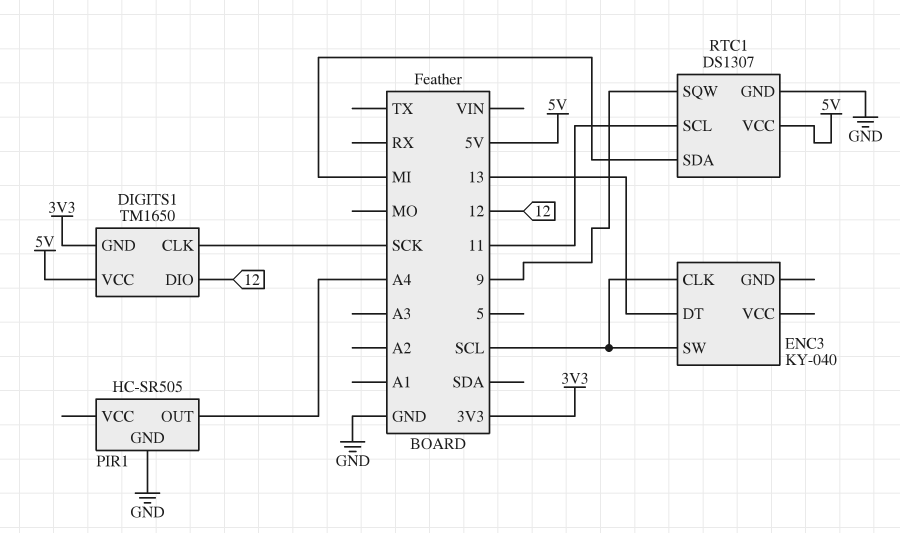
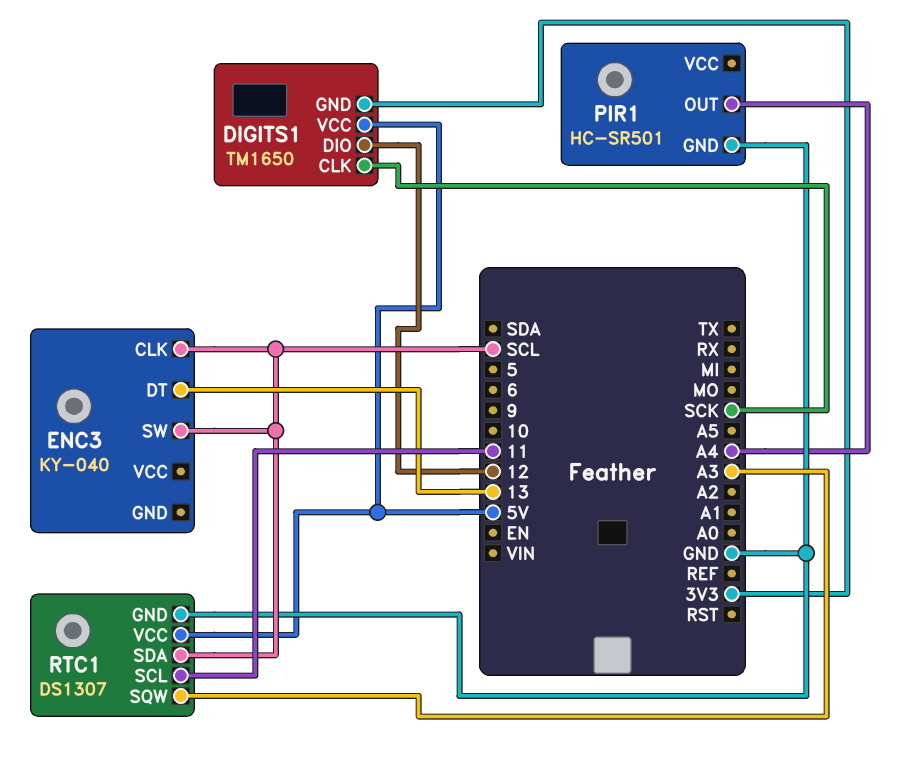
PIR1: HC-SR505 -> HC-SR501
RTC1 pin SDA: MI -> SCL
RTC1 pin SQW: 9 -> A3

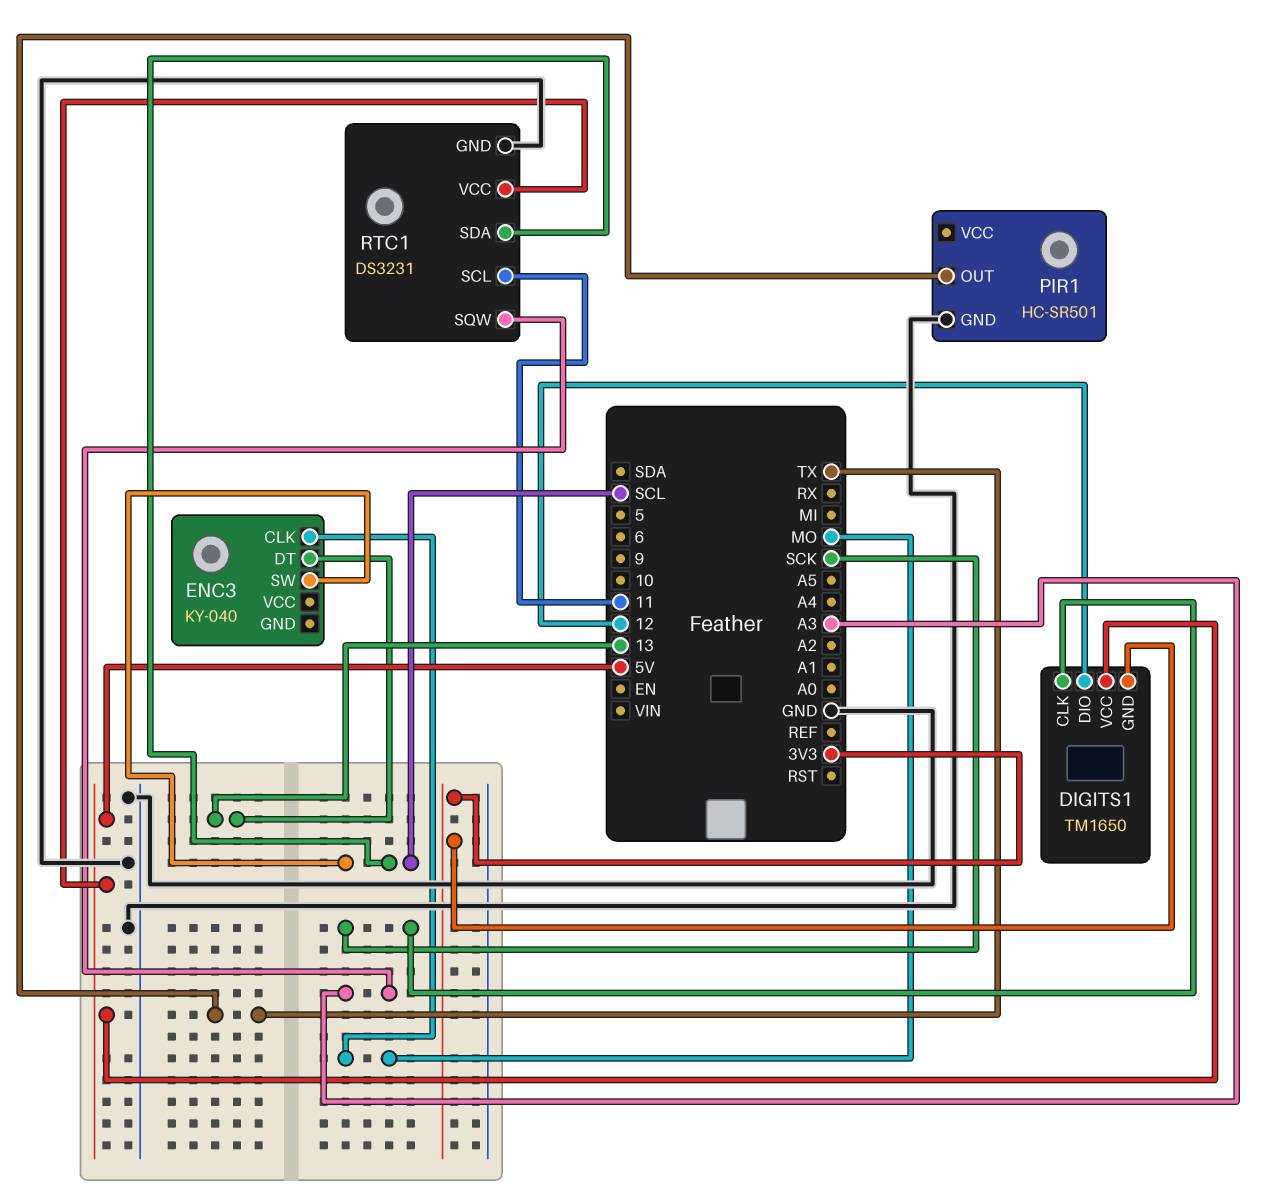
ENC3 pin CLK: SCL -> MO
PIR1 pin OUT: A4 -> TX
RTC1: DS1307 -> DS3231

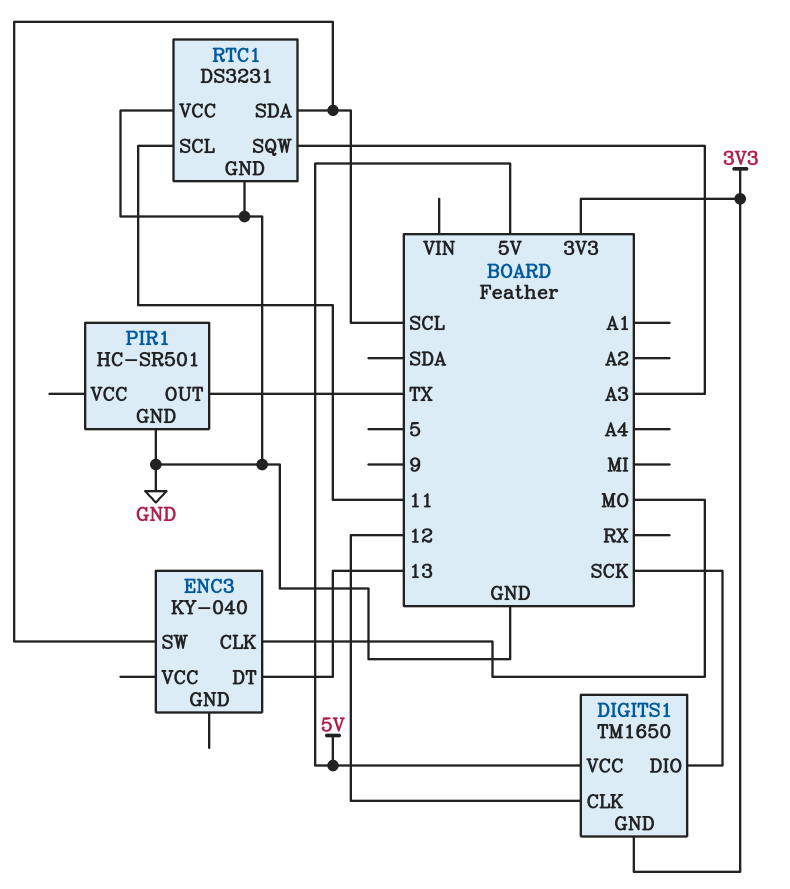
DIGITS1 pin CLK: SCK -> 12
DIGITS1 pin DIO: 12 -> SCK
RTC1 pin VCC: 5V -> GND

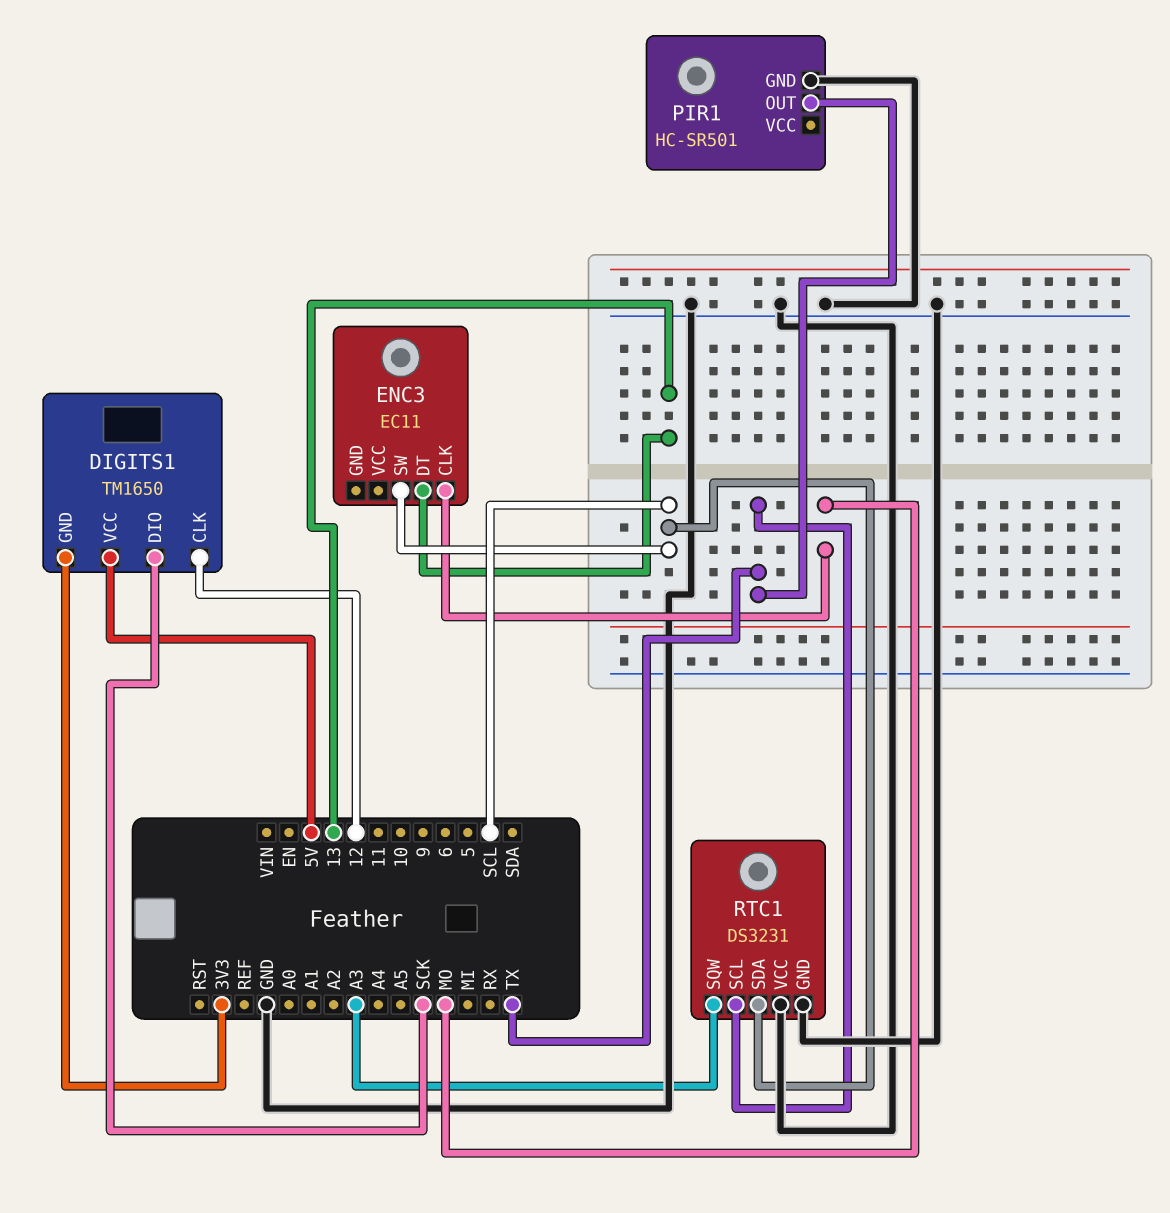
ENC3: KY-040 -> EC11
RTC1 pin SCL: 11 -> TX

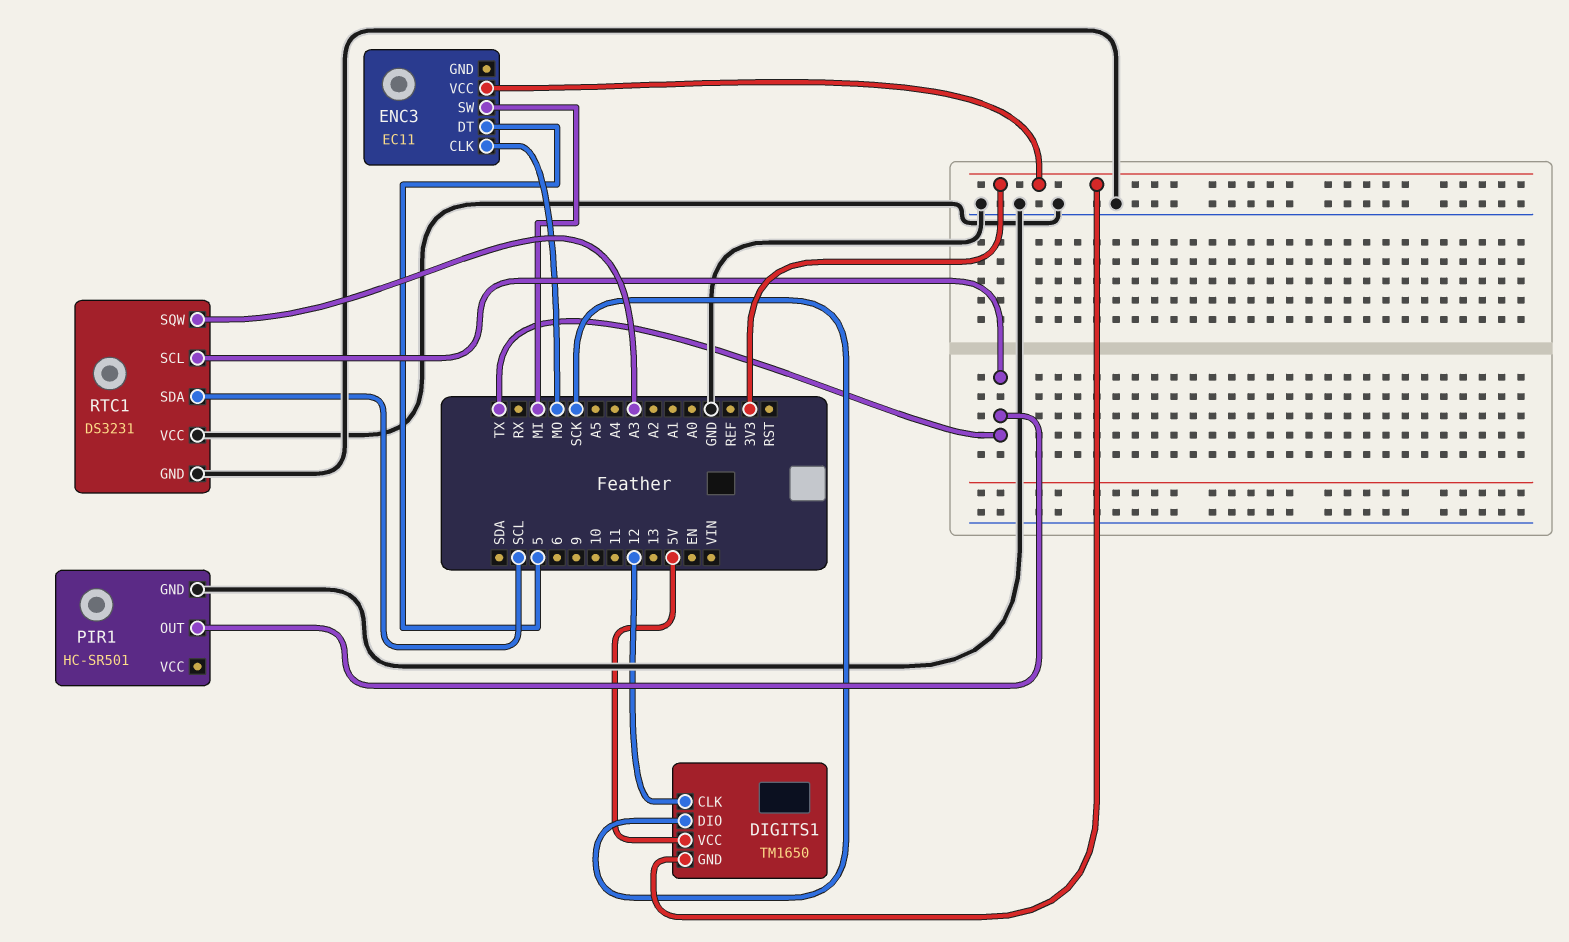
ENC3 pin DT: 13 -> 5
ENC3 pin SW: SCL -> MI
ENC3 pin VCC: none -> 3V3

